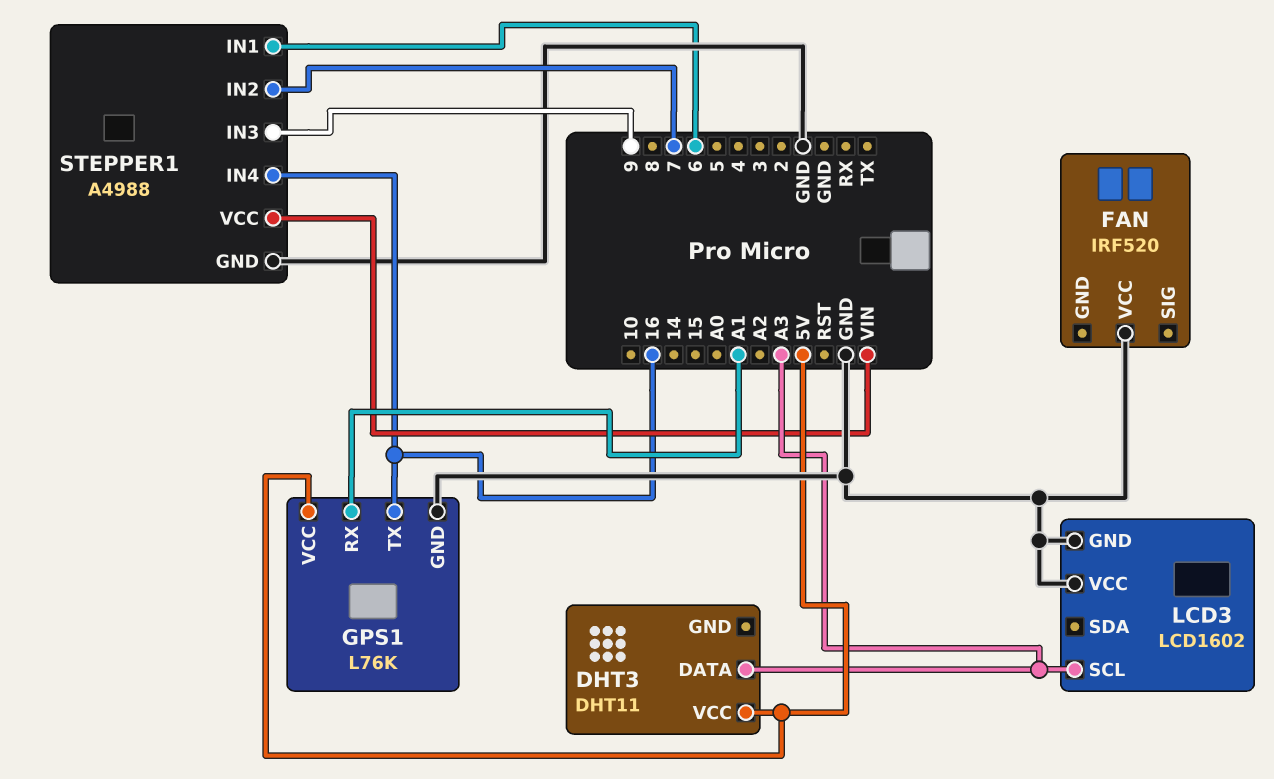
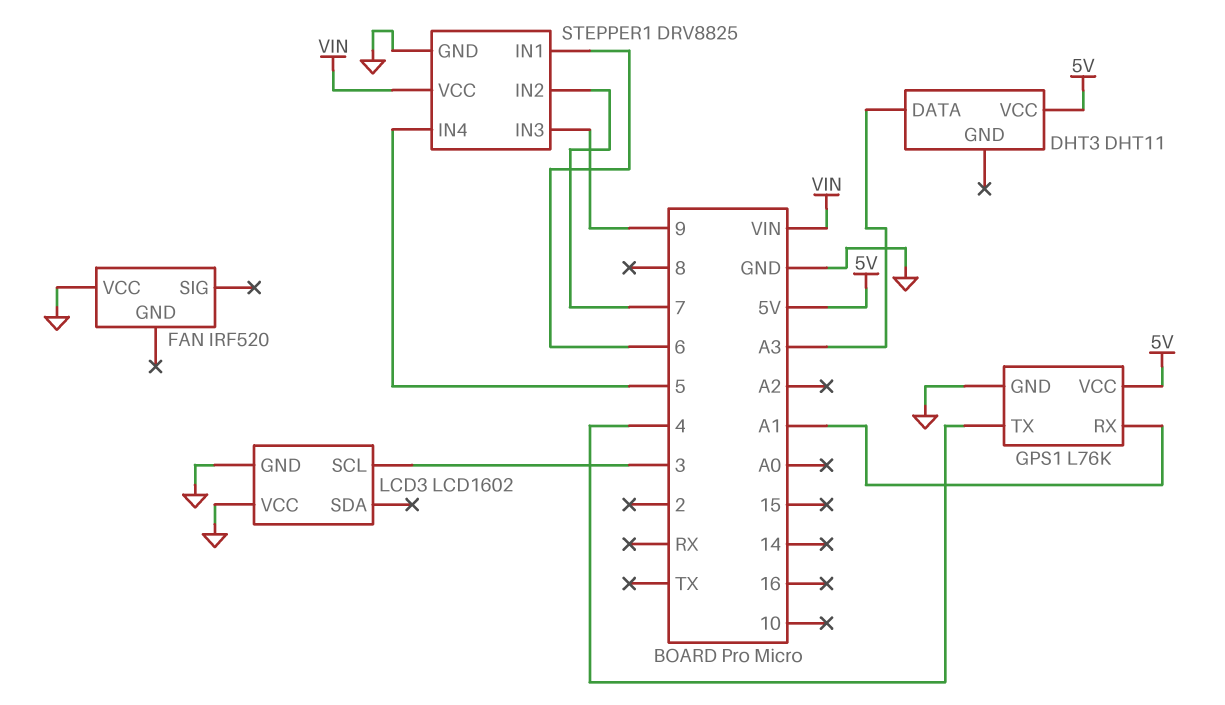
GPS1 pin TX: 16 -> 4
LCD3 pin SCL: A3 -> 3
STEPPER1: A4988 -> DRV8825
STEPPER1 pin IN4: 16 -> 5

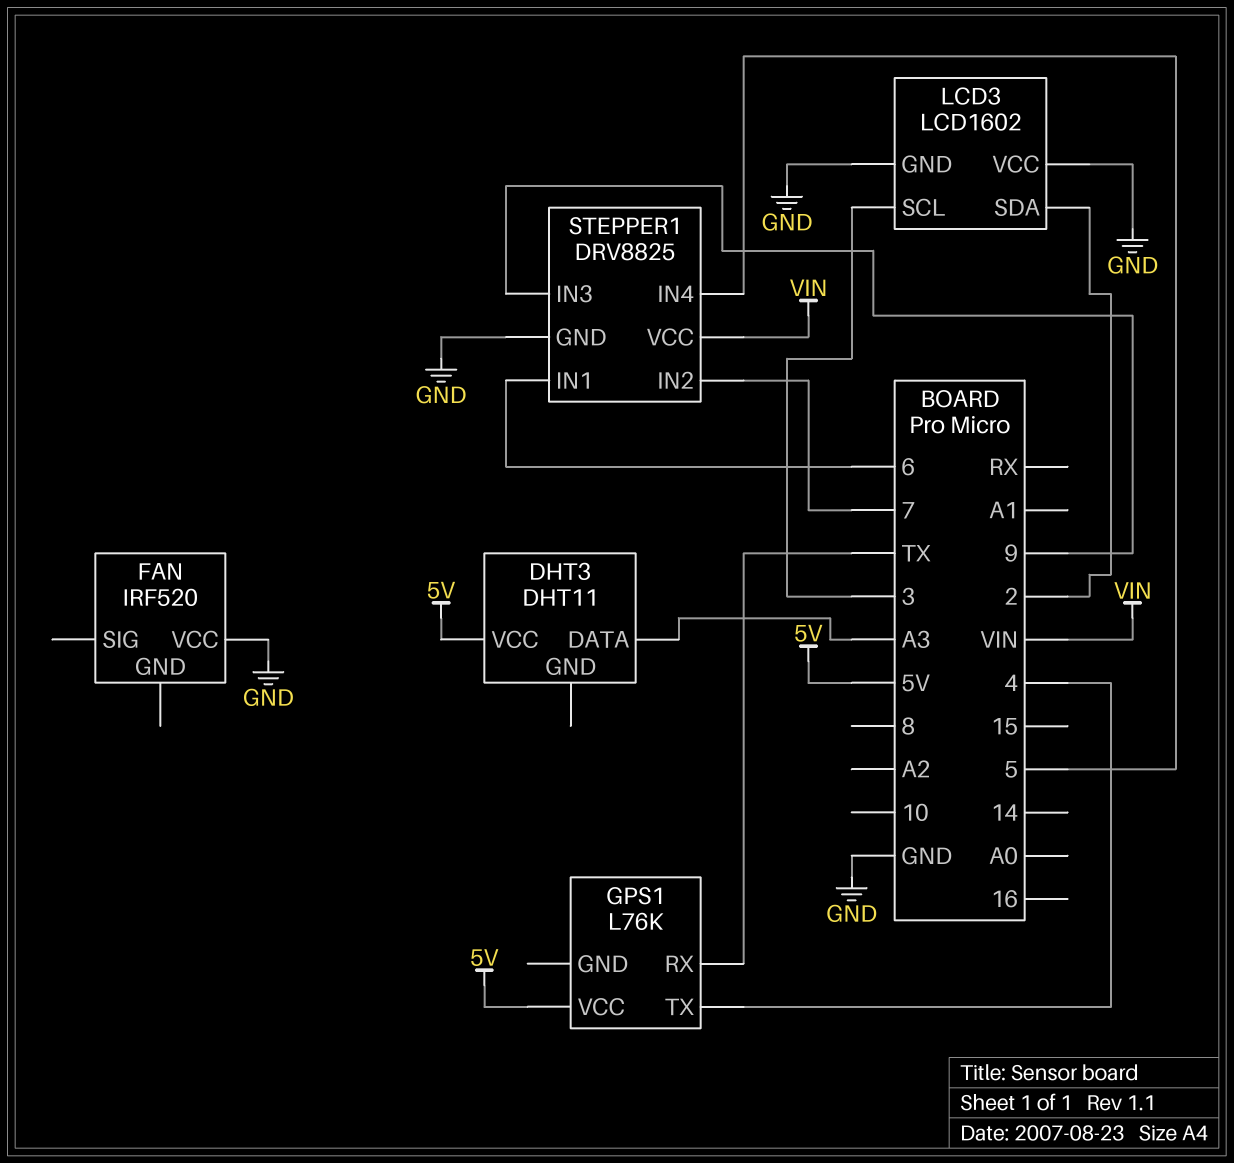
GPS1 pin GND: GND -> none
GPS1 pin RX: A1 -> TX
LCD3 pin SDA: none -> 2

